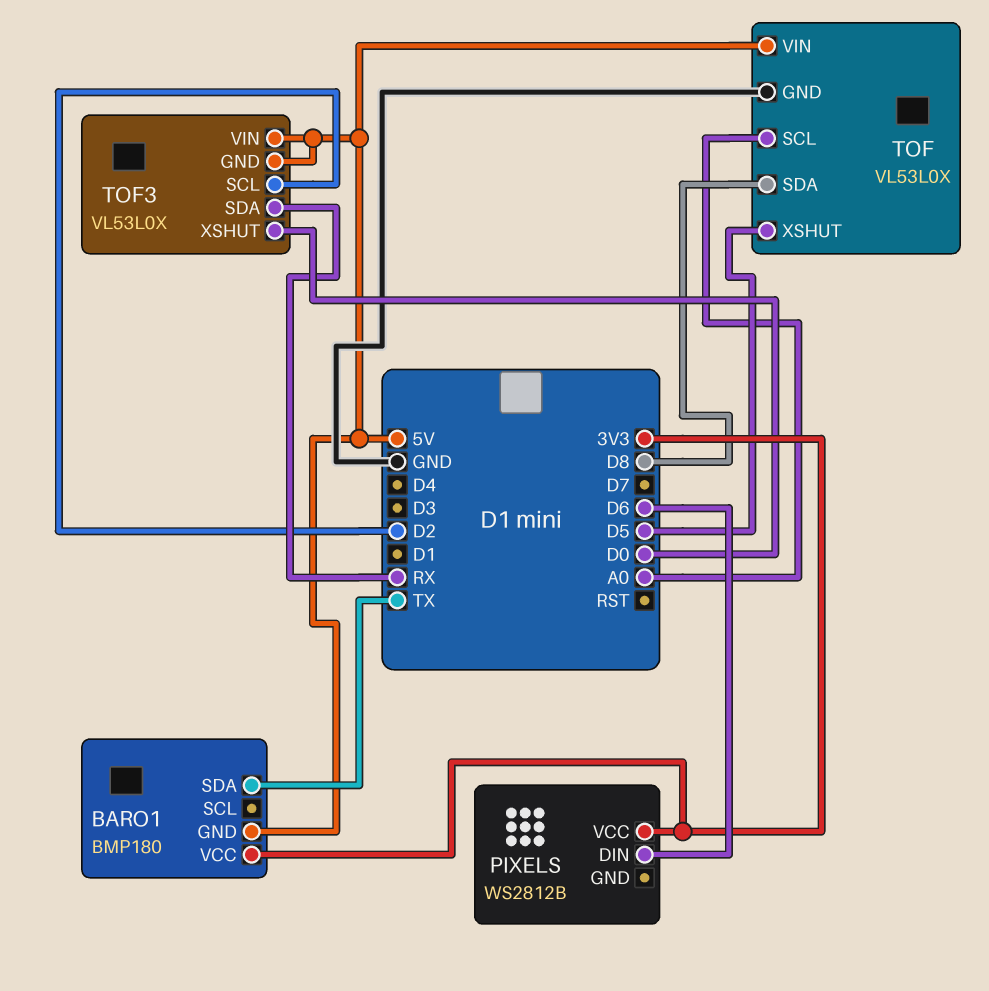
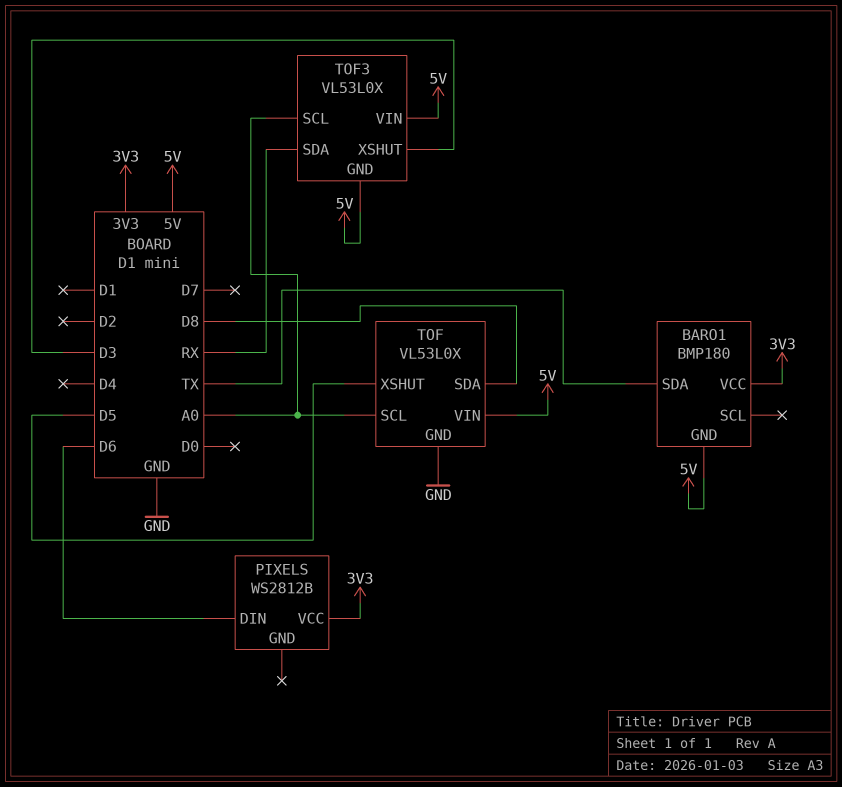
TOF3 pin SCL: D2 -> A0
TOF3 pin XSHUT: D0 -> D3

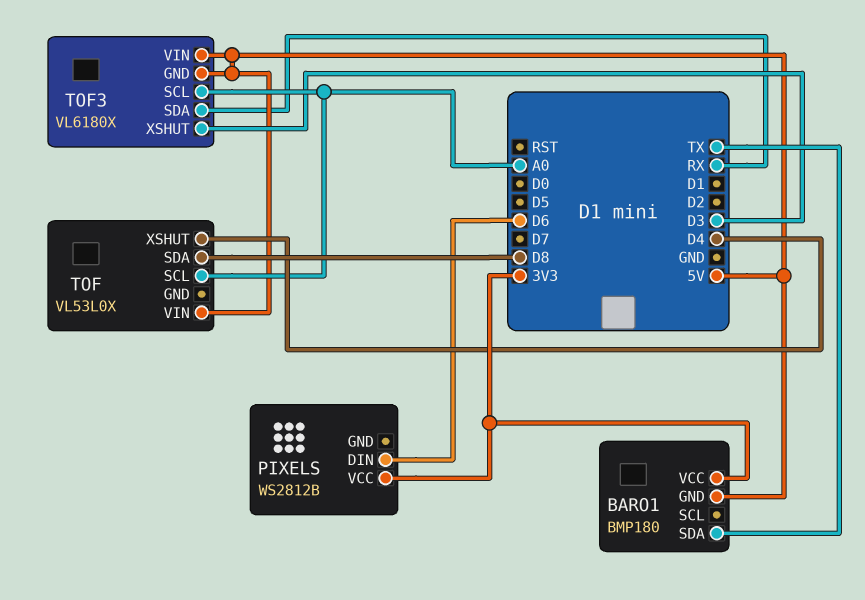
TOF pin GND: GND -> none
TOF pin XSHUT: D5 -> D4
TOF3: VL53L0X -> VL6180X

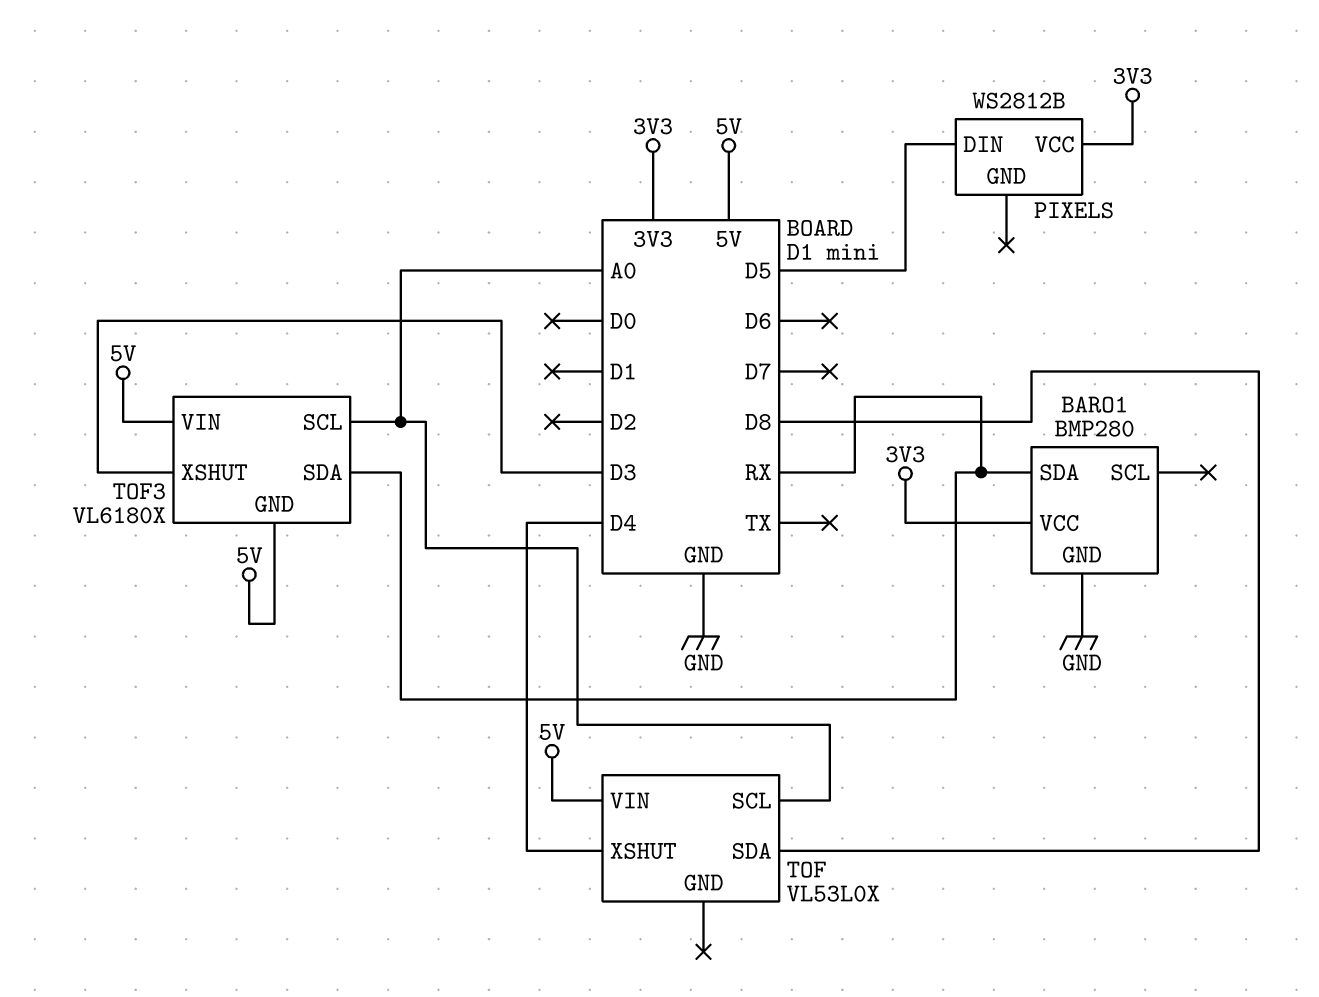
BARO1: BMP180 -> BMP280
BARO1 pin GND: 5V -> GND
BARO1 pin SDA: TX -> RX
PIXELS pin DIN: D6 -> D5

